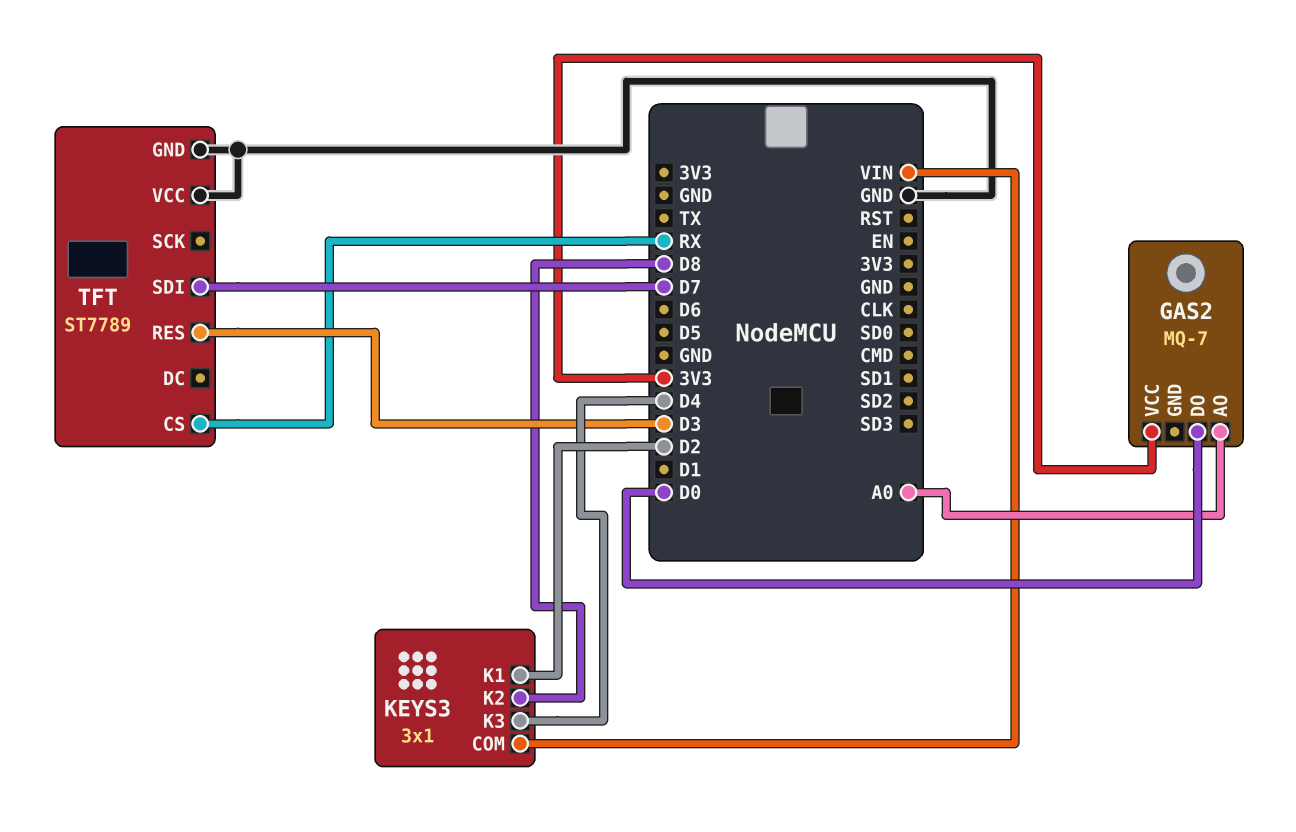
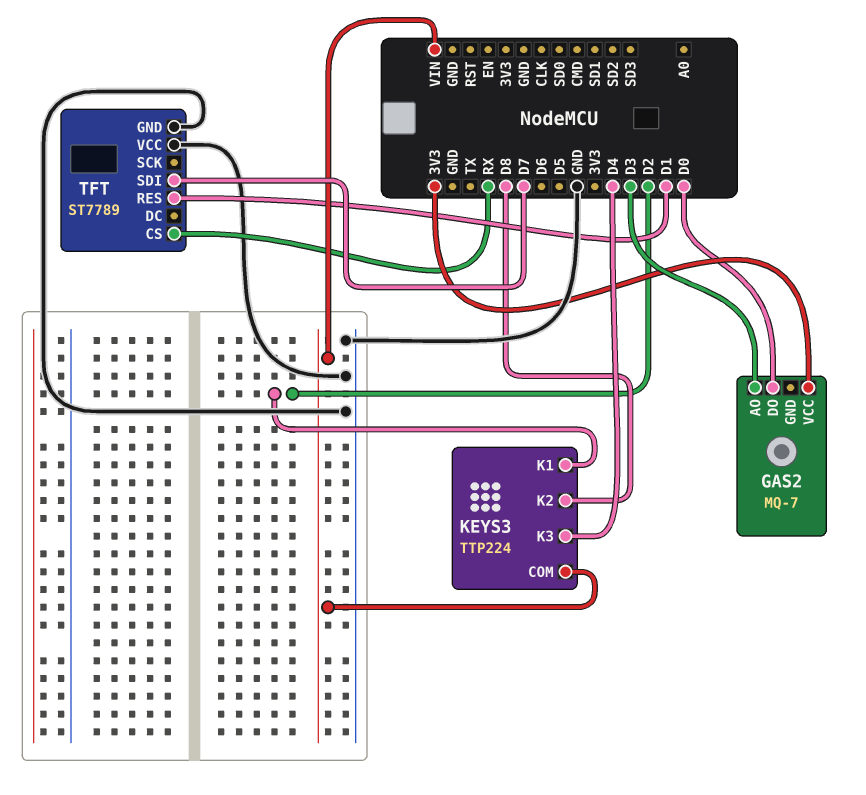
GAS2 pin AO: A0 -> D3
KEYS3: 3x1 -> TTP224
TFT pin RES: D3 -> D1

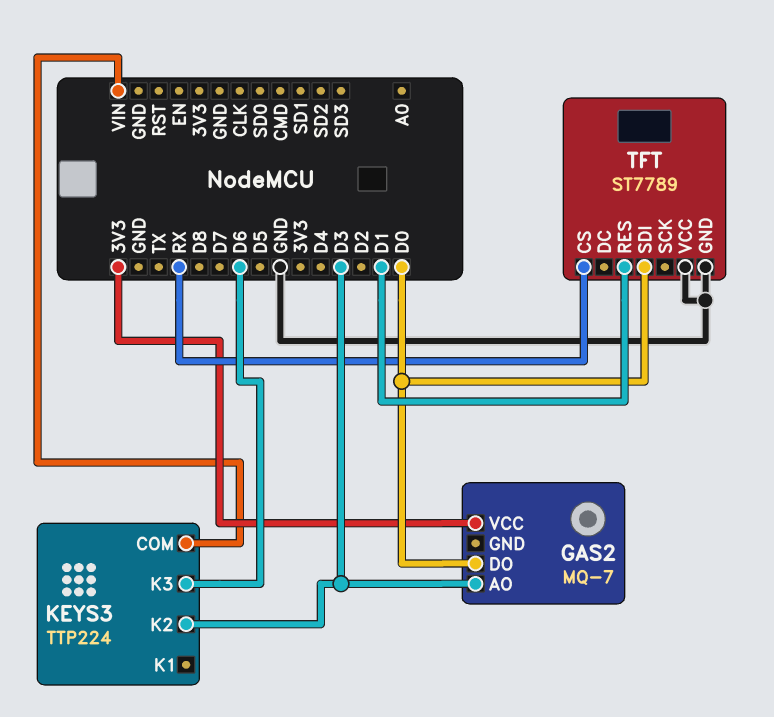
KEYS3 pin K1: D2 -> none
KEYS3 pin K2: D8 -> D3
KEYS3 pin K3: D4 -> D6
TFT pin SDI: D7 -> D0

